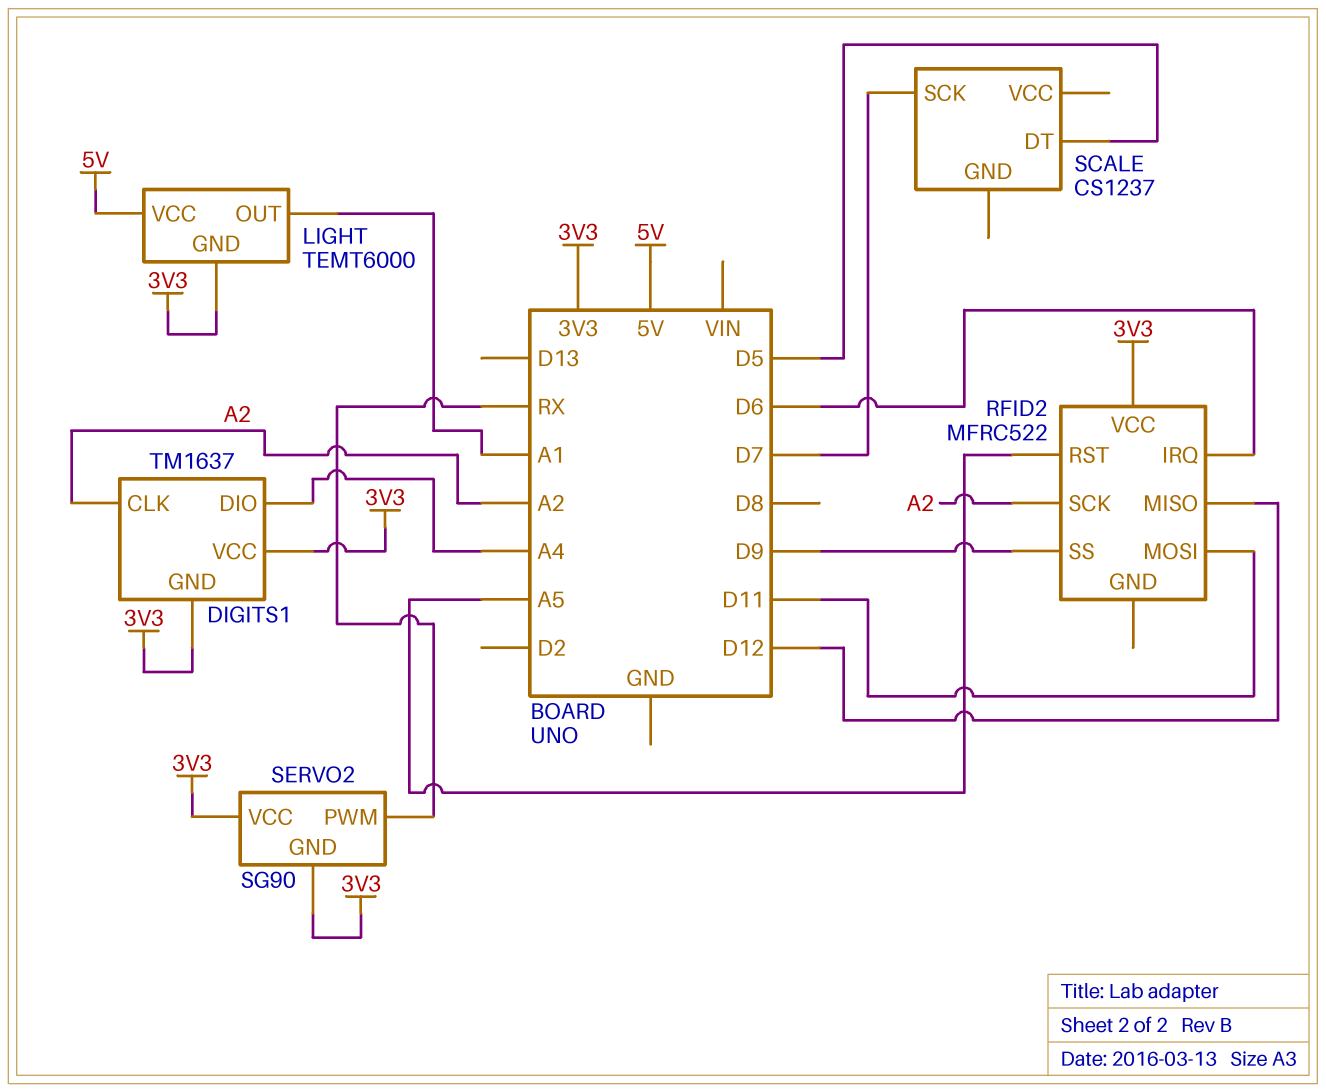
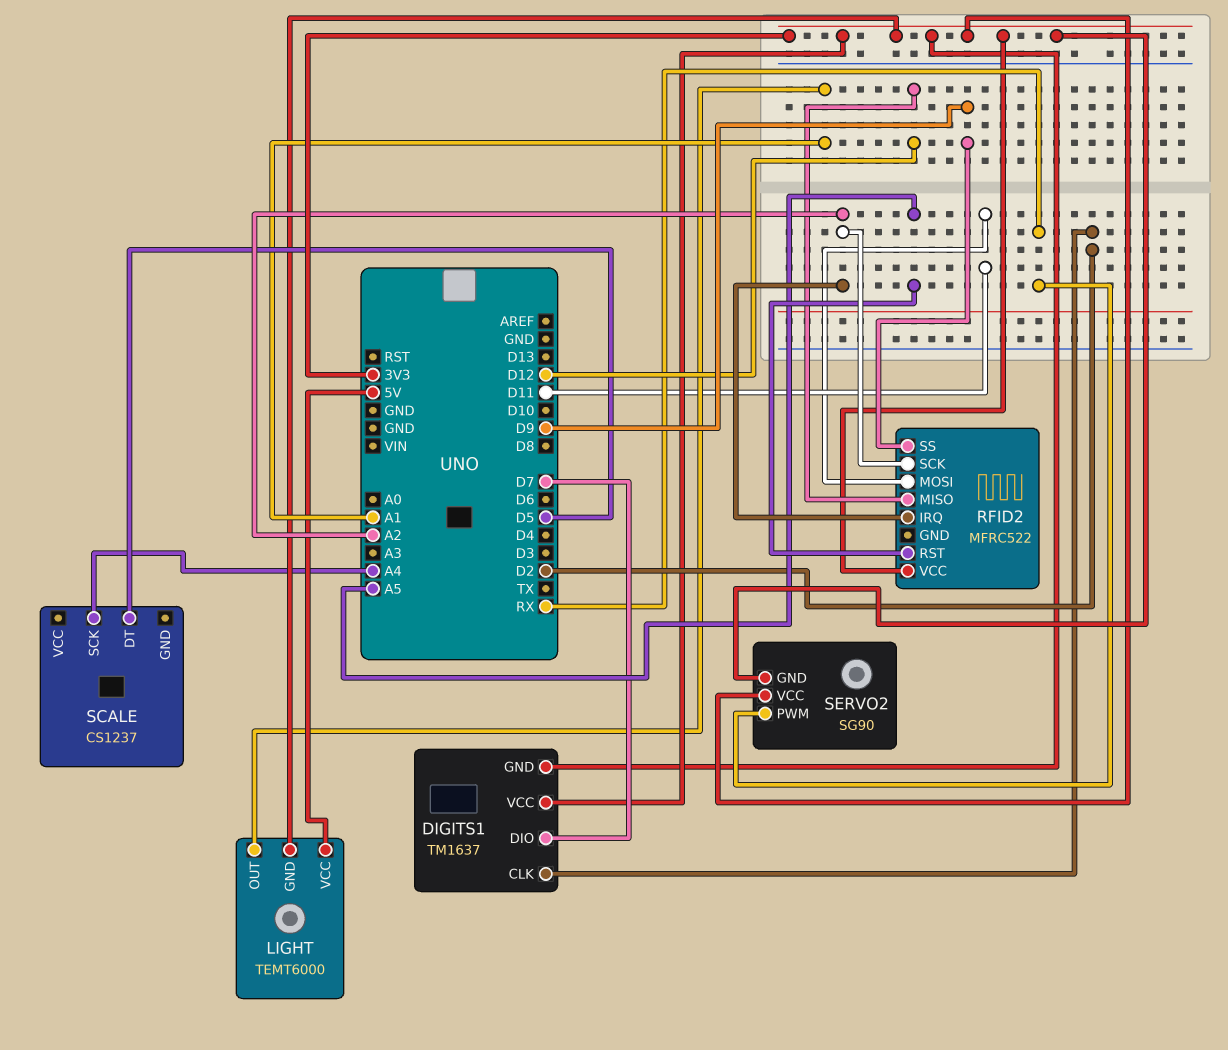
DIGITS1 pin CLK: A2 -> D2
DIGITS1 pin DIO: A4 -> D7
RFID2 pin IRQ: D6 -> A2
SCALE pin SCK: D7 -> A4

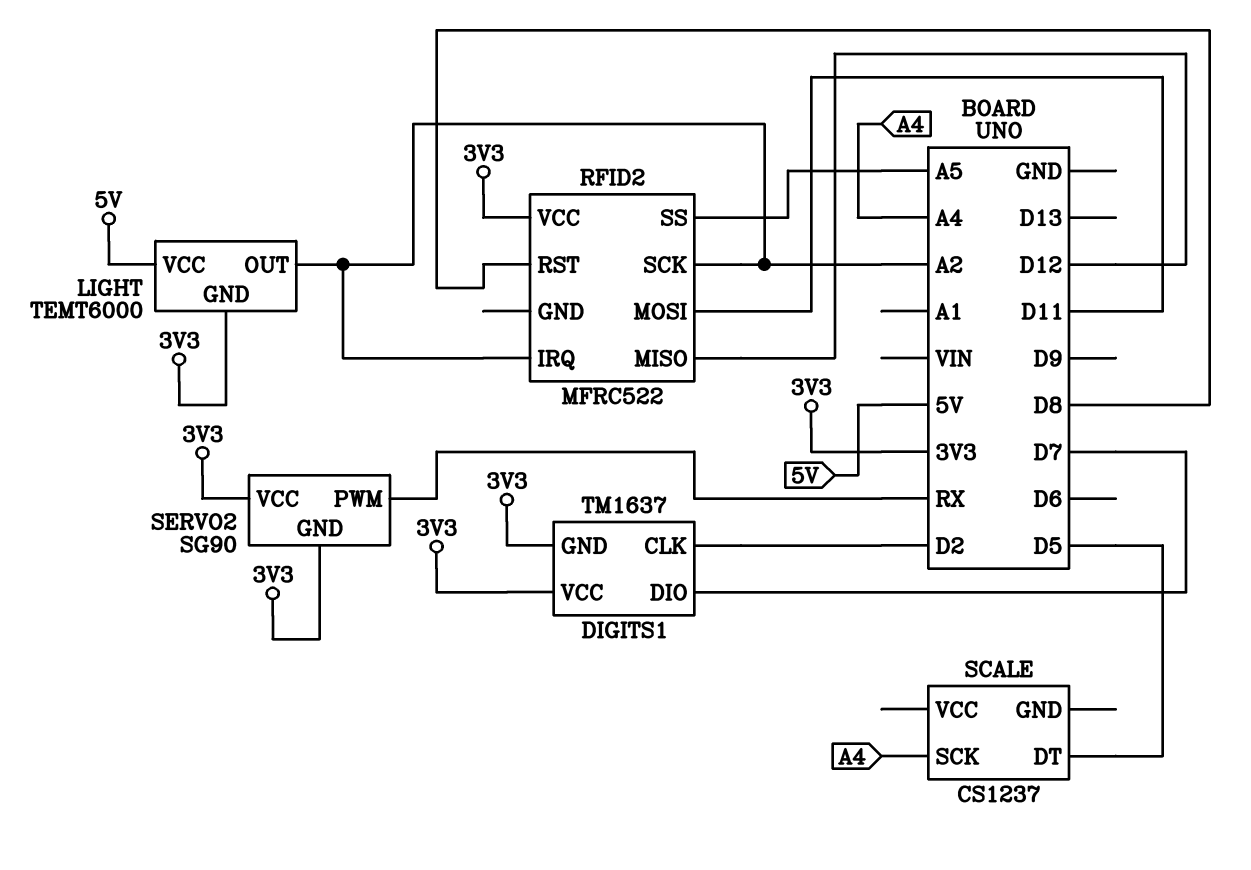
LIGHT pin OUT: A1 -> A2
RFID2 pin RST: A5 -> D8
RFID2 pin SS: D9 -> A5

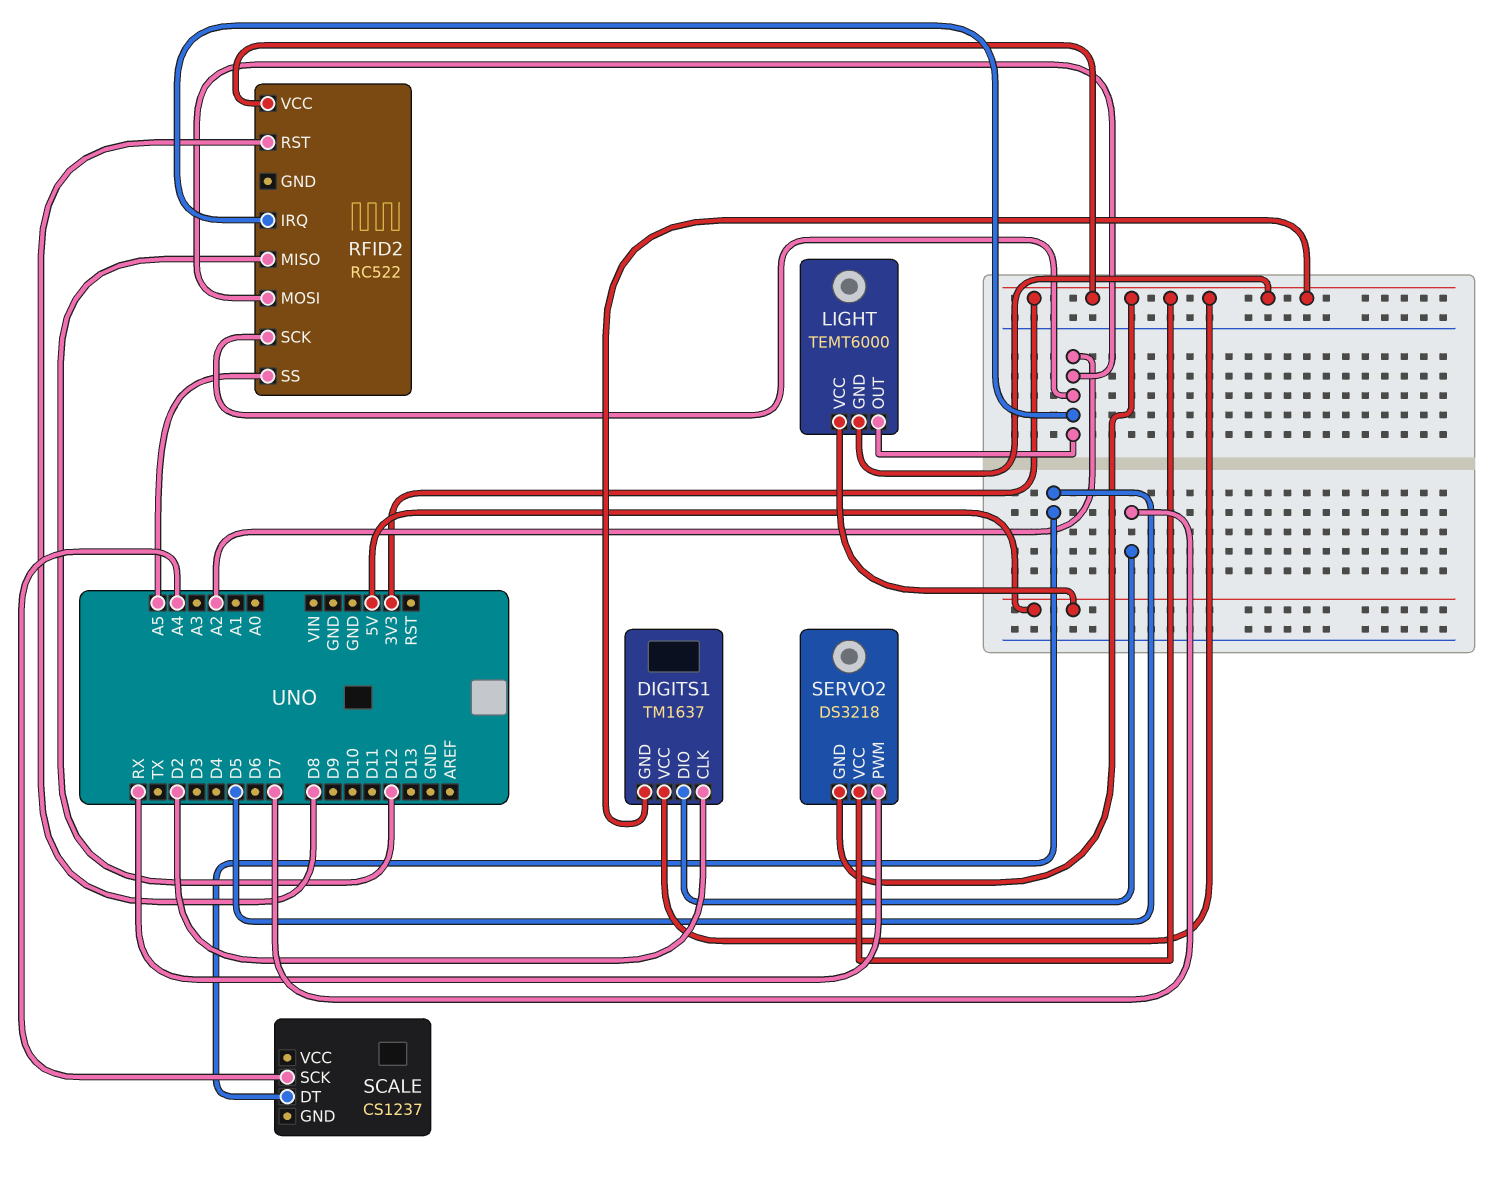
RFID2: MFRC522 -> RC522
RFID2 pin MOSI: D11 -> A2
SERVO2: SG90 -> DS3218

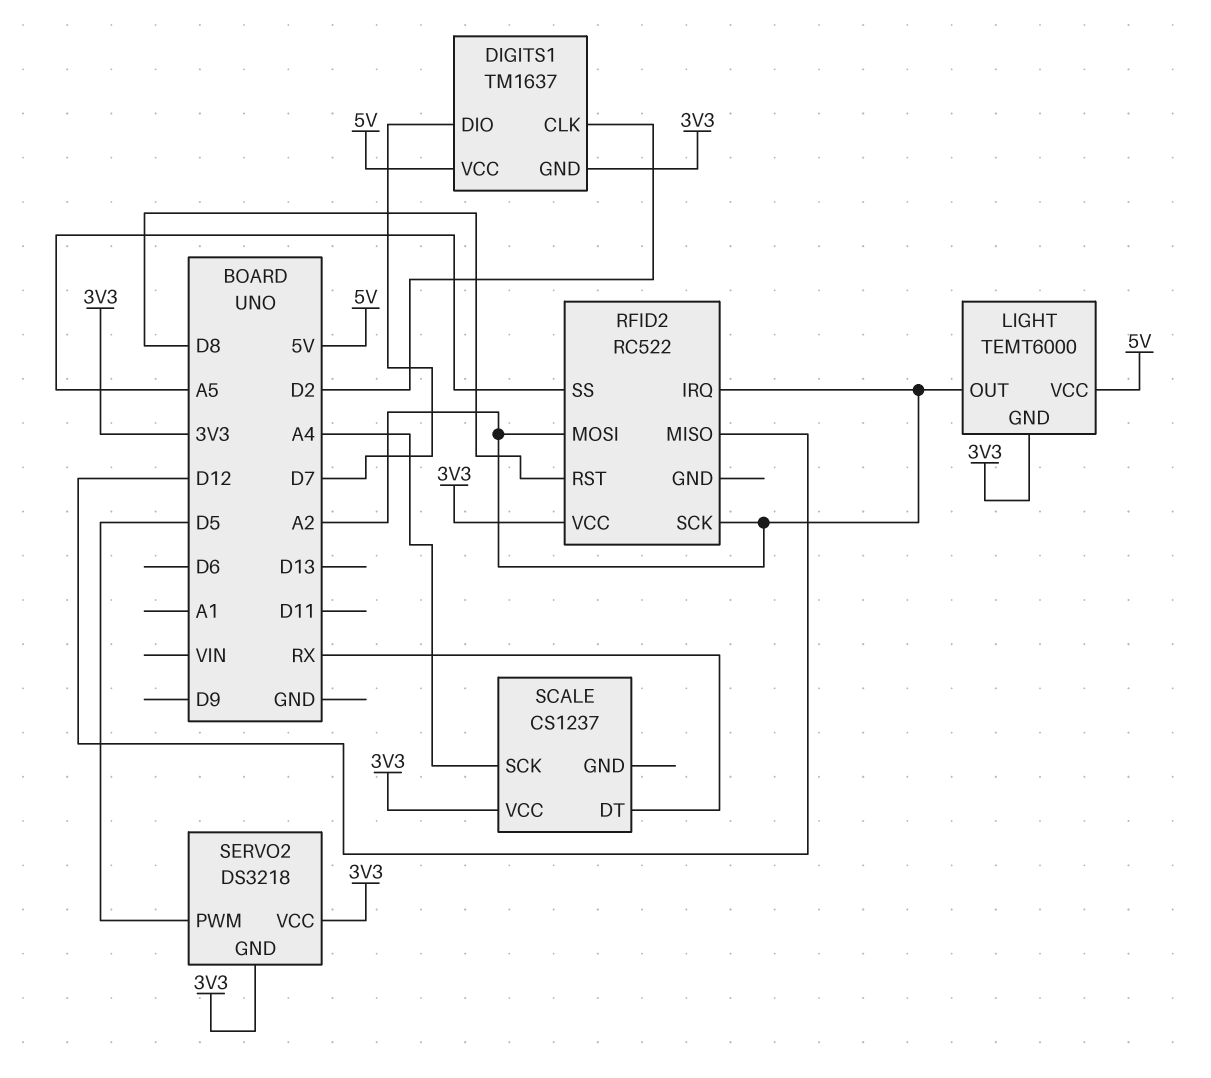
DIGITS1 pin VCC: 3V3 -> 5V
SCALE pin DT: D5 -> RX
SCALE pin VCC: none -> 3V3
SERVO2 pin PWM: RX -> D5

